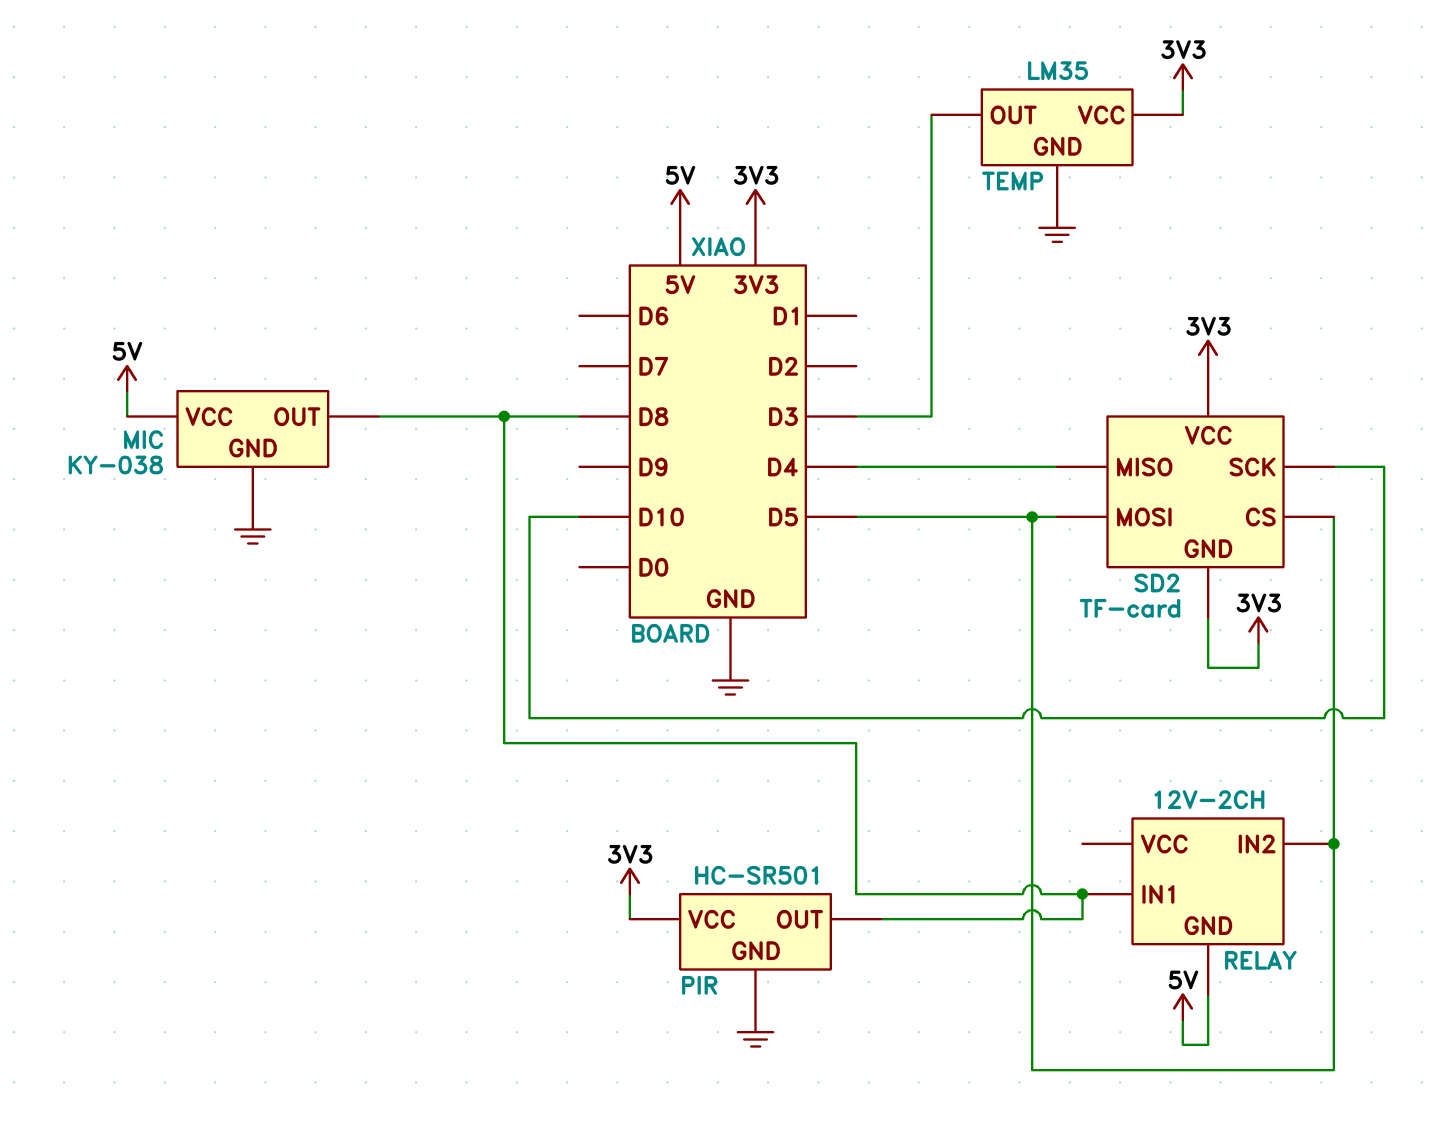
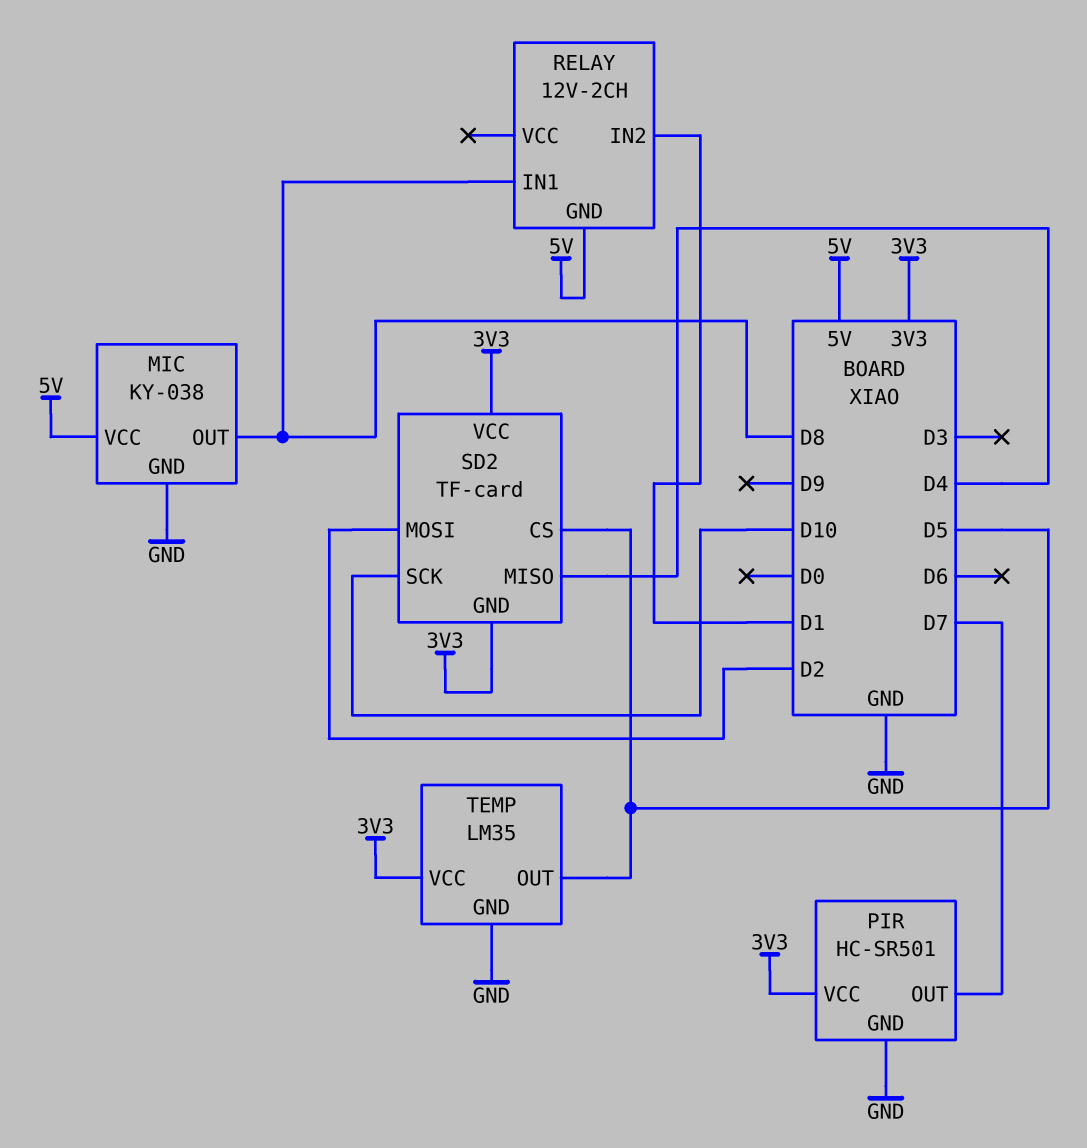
PIR pin OUT: D8 -> D7
RELAY pin IN2: D5 -> D1
SD2 pin MOSI: D5 -> D2
TEMP pin OUT: D3 -> D5

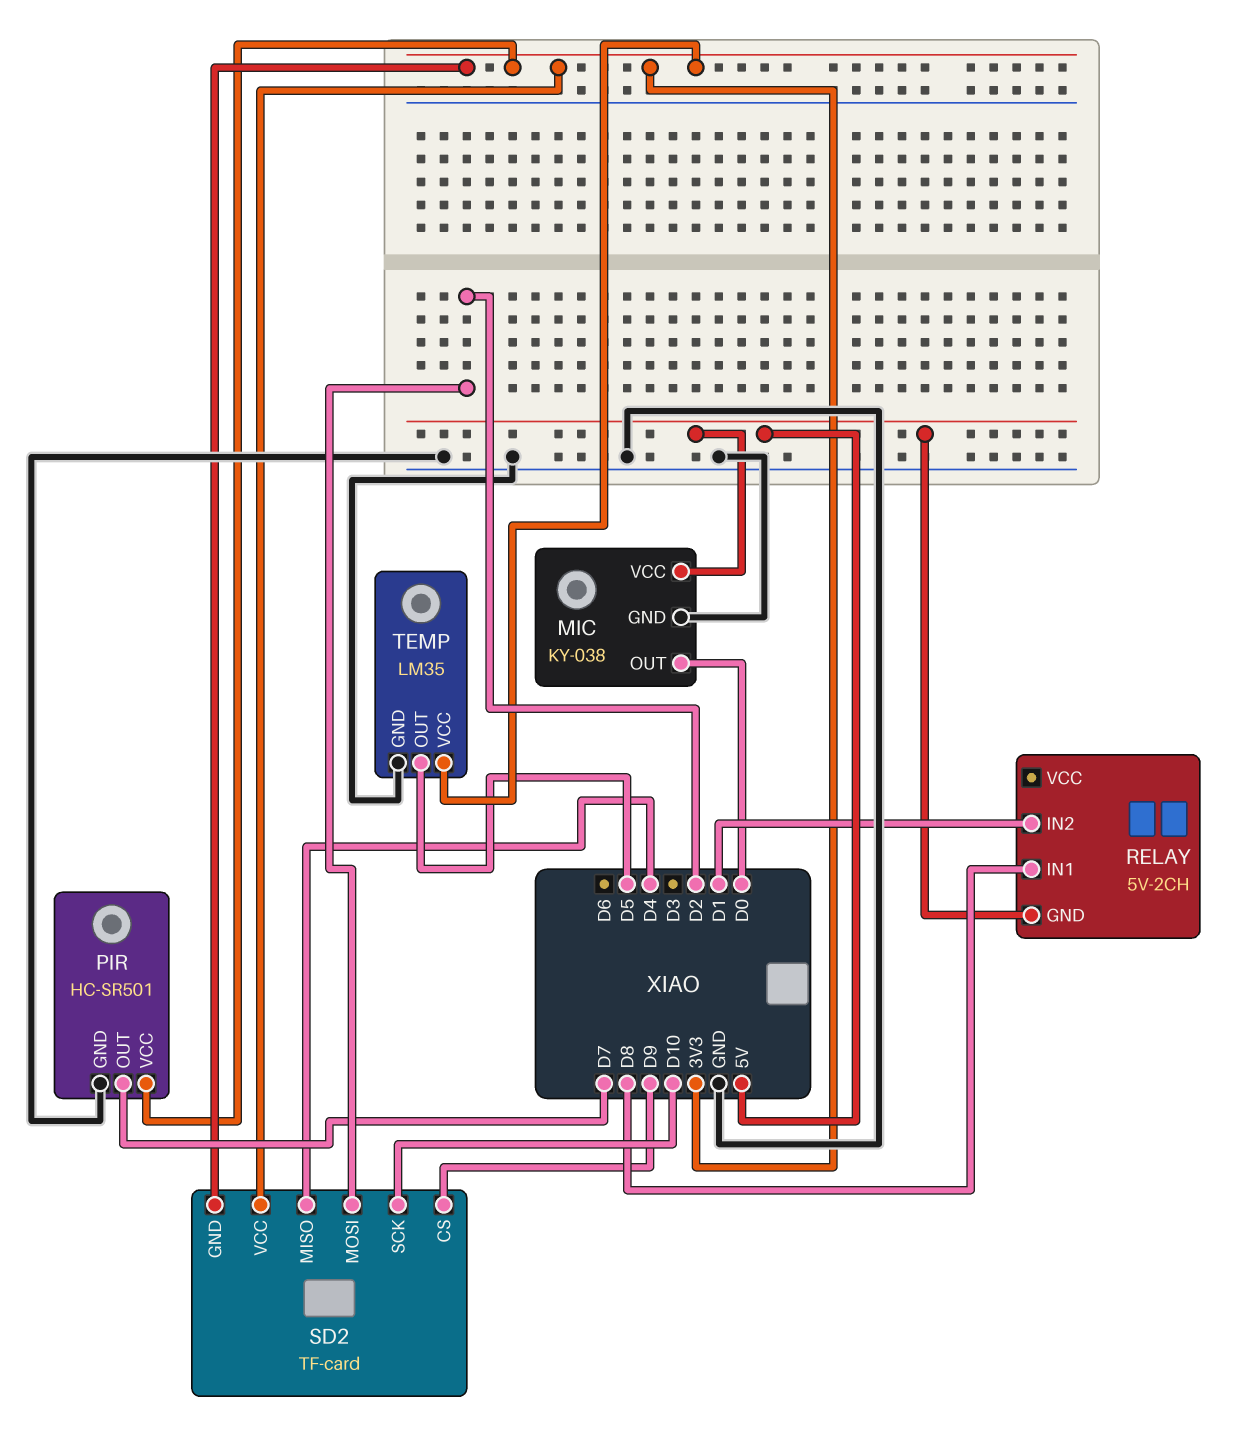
MIC pin OUT: D8 -> D0
RELAY: 12V-2CH -> 5V-2CH
SD2 pin CS: D5 -> D9

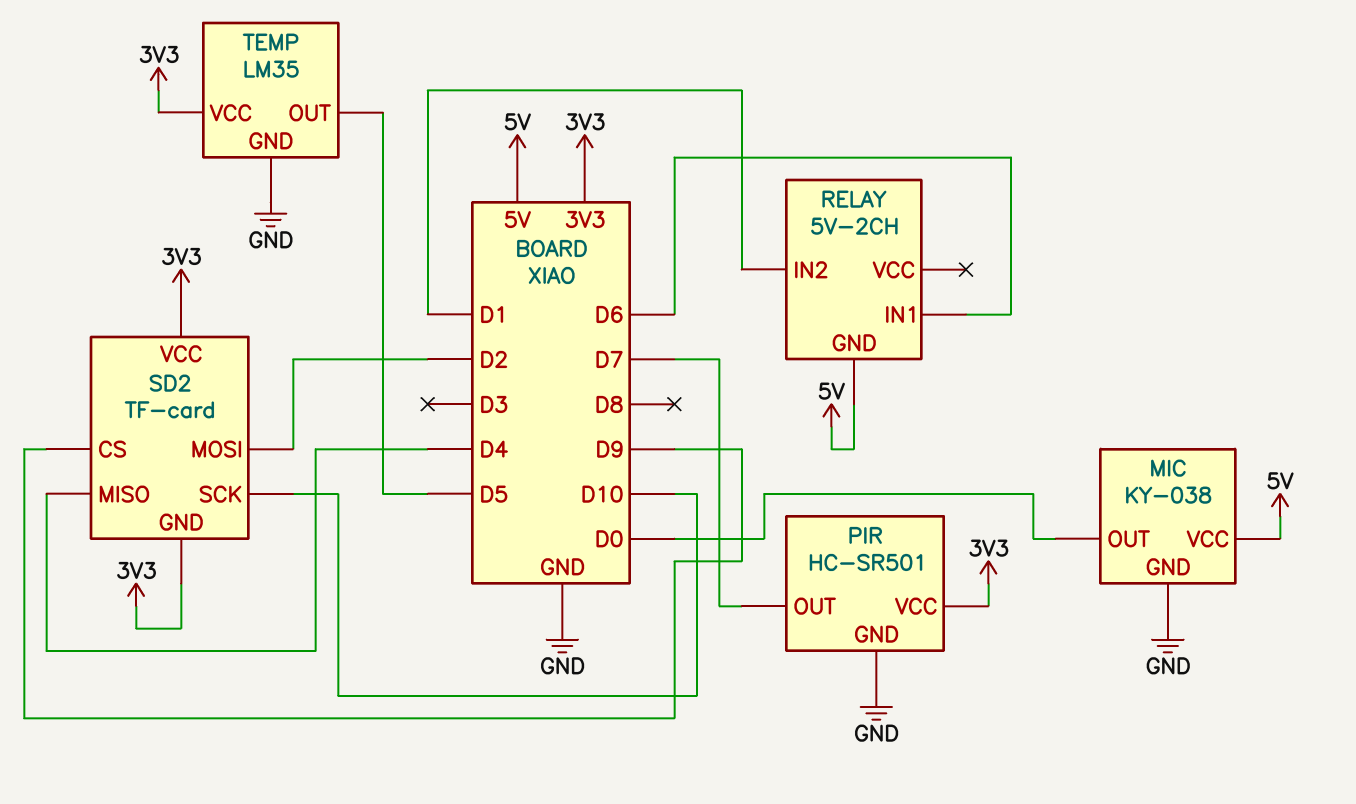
RELAY pin IN1: D8 -> D6

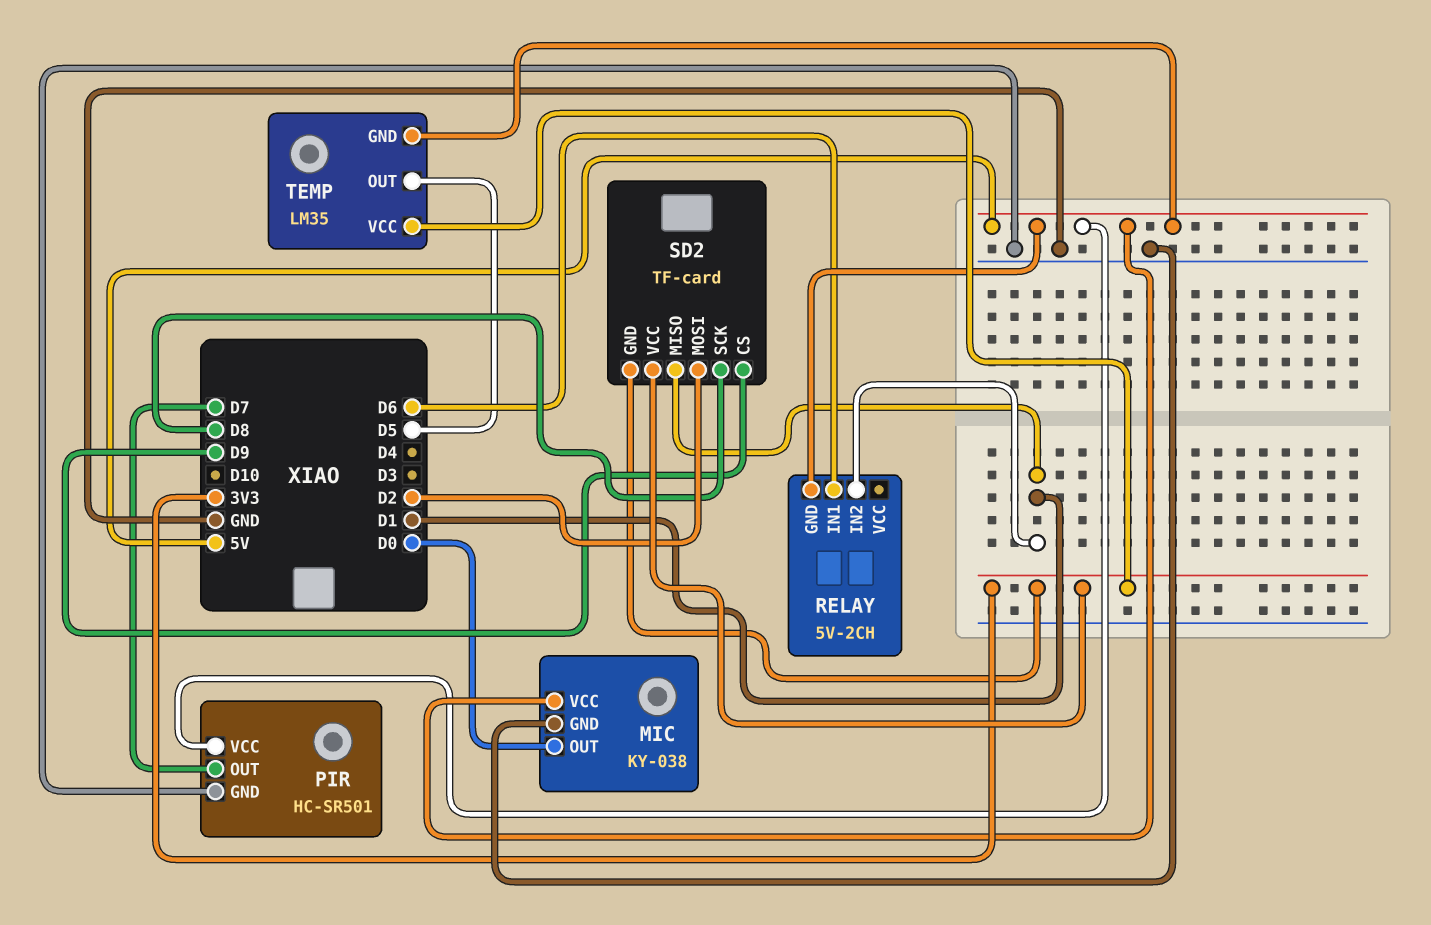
PIR pin VCC: 3V3 -> 5V
SD2 pin MISO: D4 -> D1
SD2 pin SCK: D10 -> D8
TEMP pin GND: GND -> 5V

